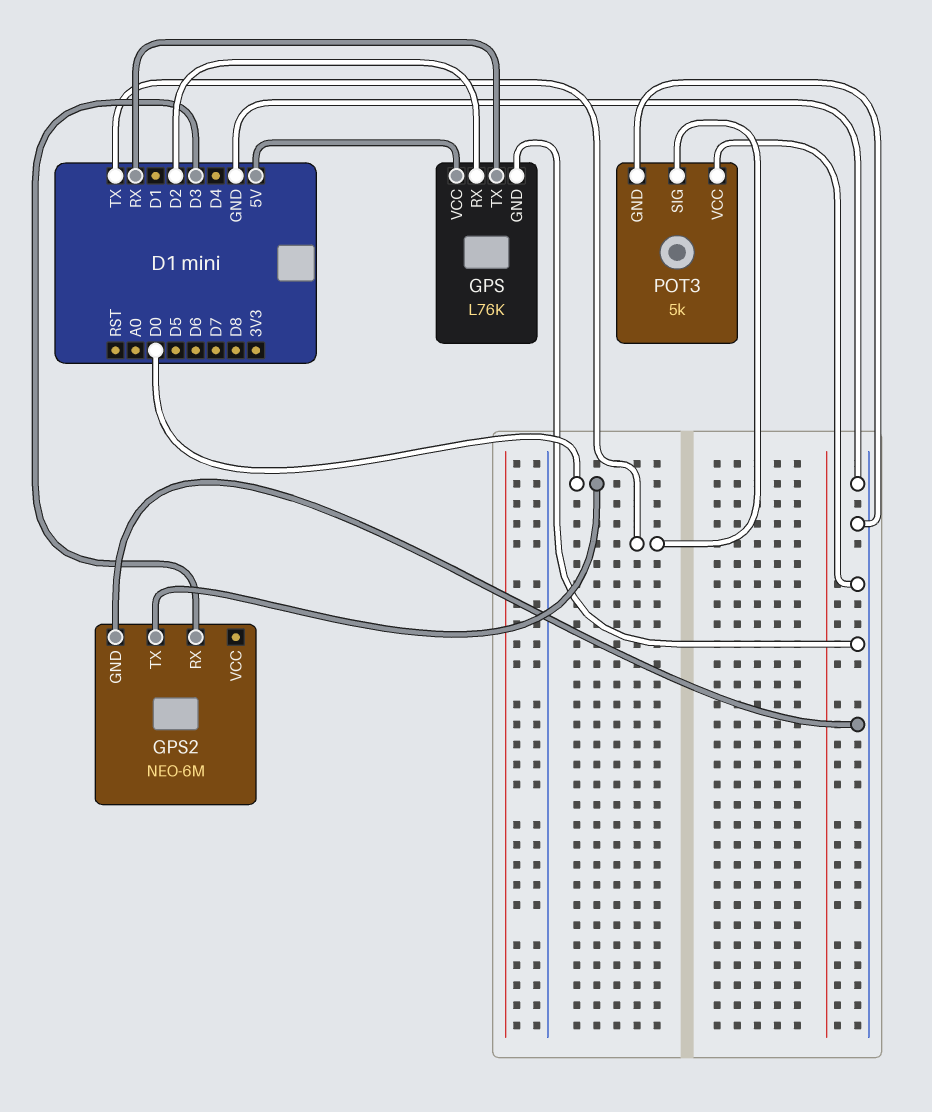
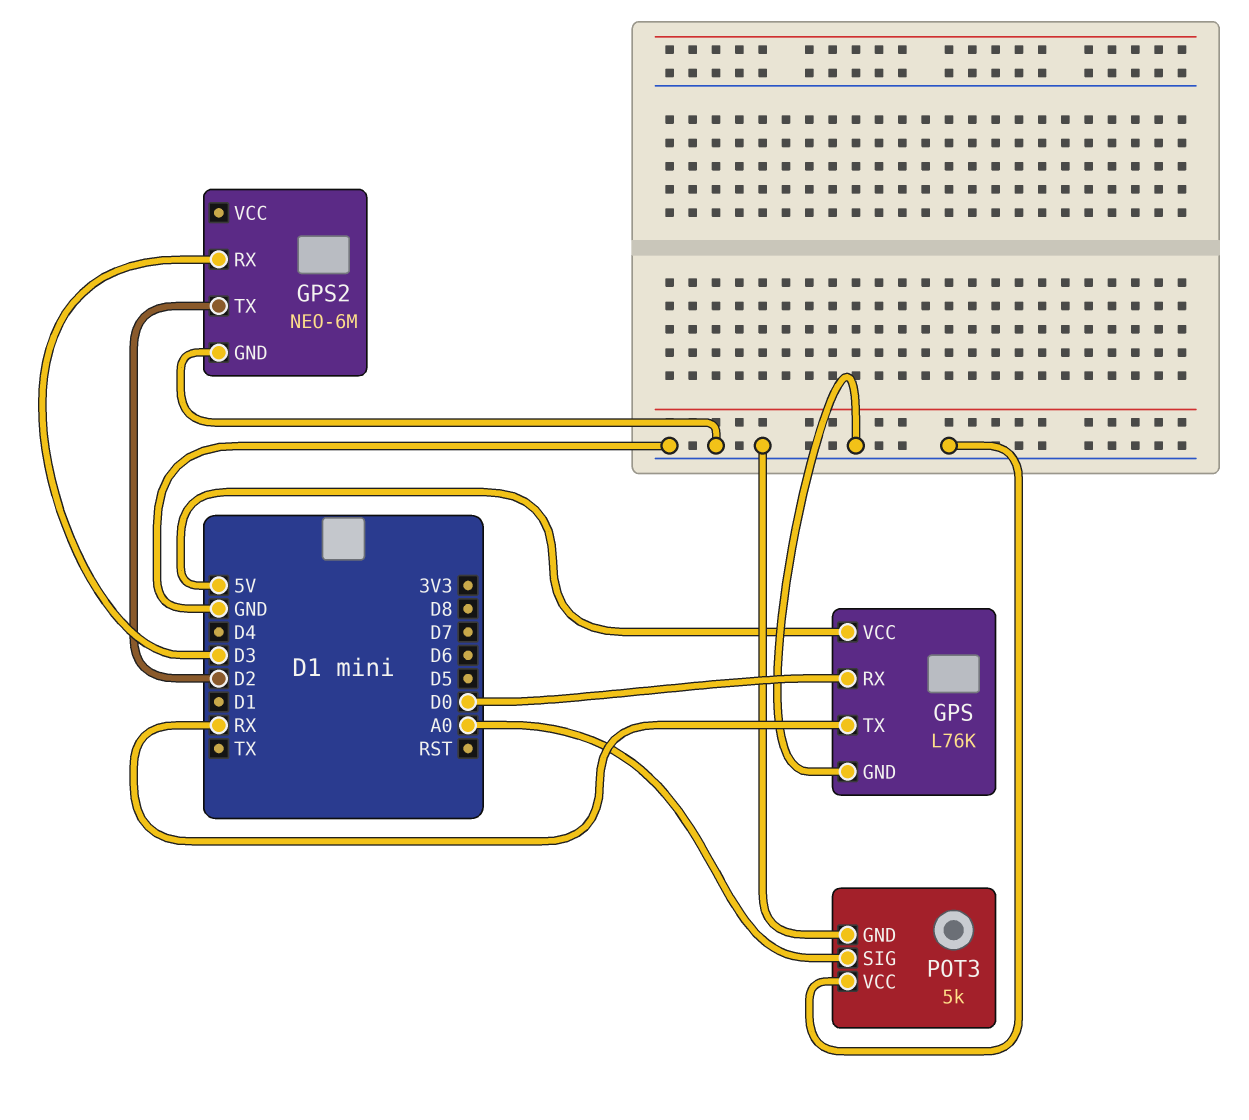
GPS pin RX: D2 -> D0
GPS2 pin TX: D0 -> D2
POT3 pin SIG: TX -> A0

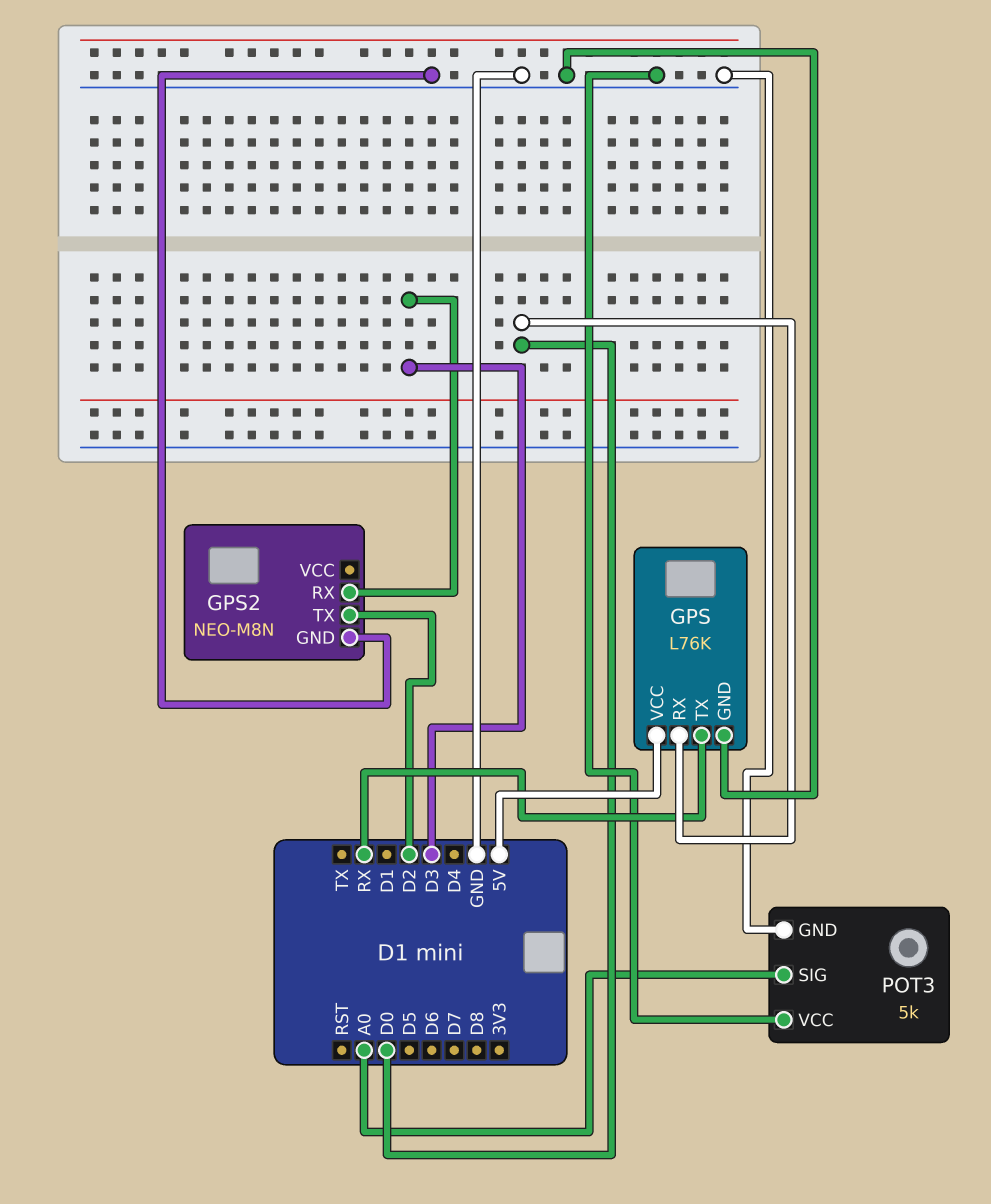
GPS2: NEO-6M -> NEO-M8N

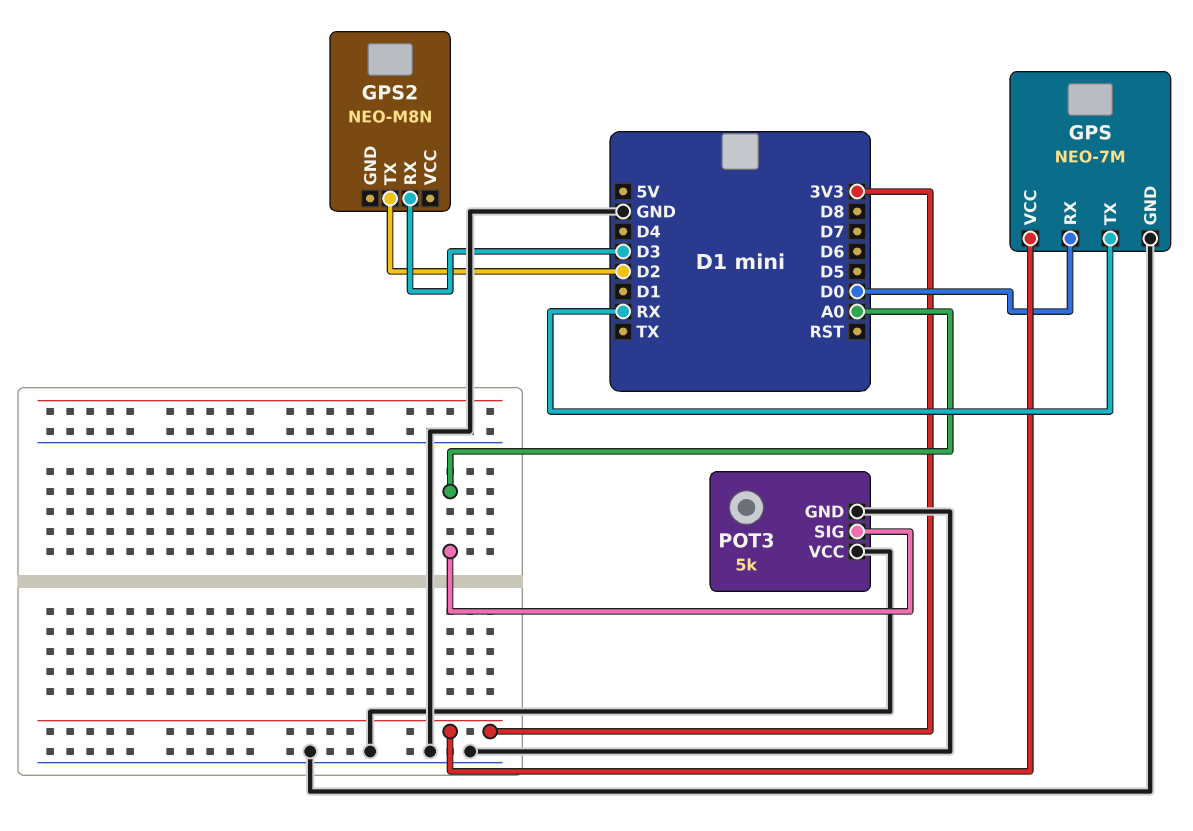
GPS: L76K -> NEO-7M
GPS pin VCC: 5V -> 3V3
GPS2 pin GND: GND -> none

